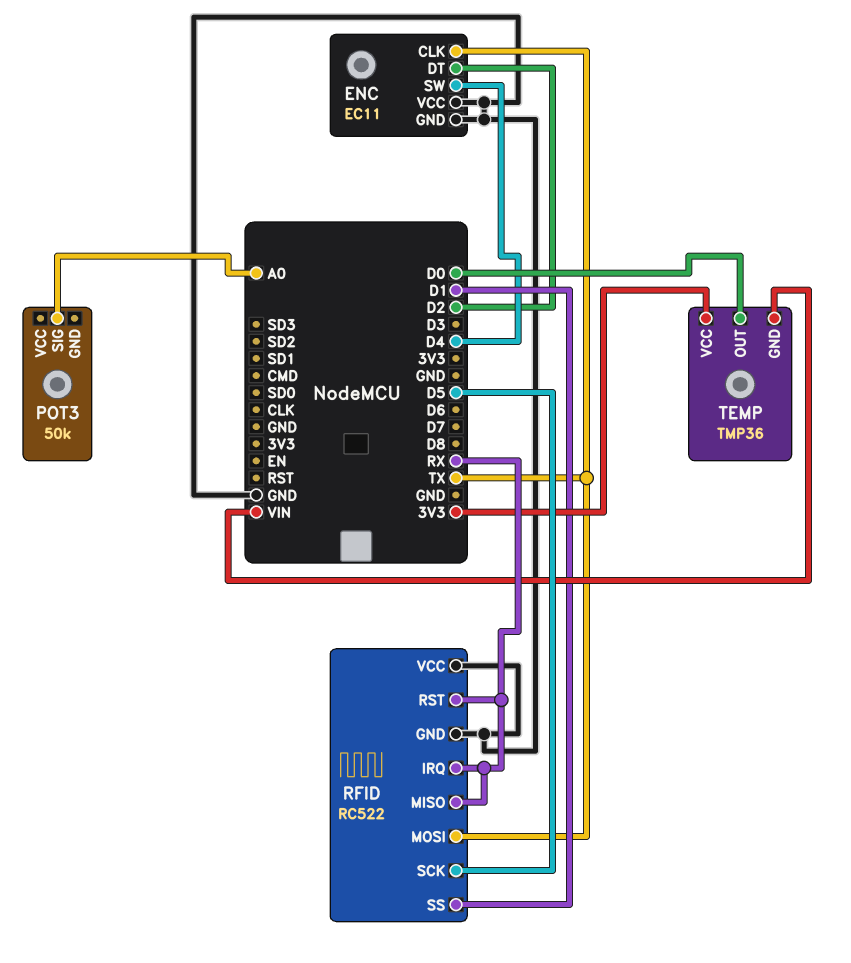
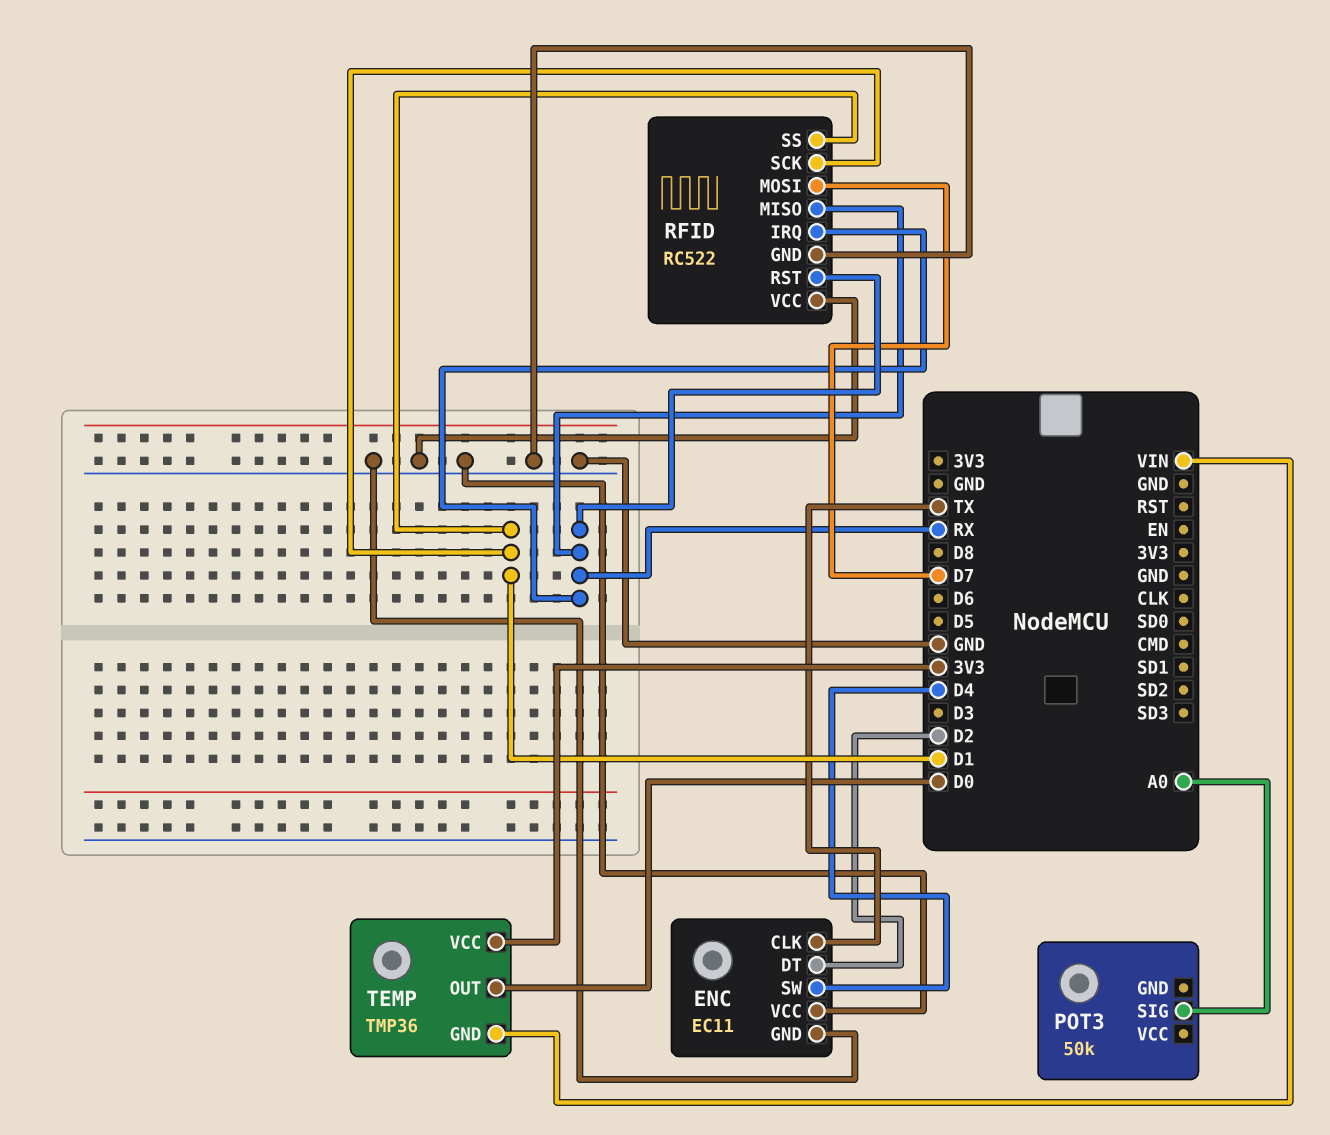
RFID pin MOSI: TX -> D7
RFID pin SCK: D5 -> D1

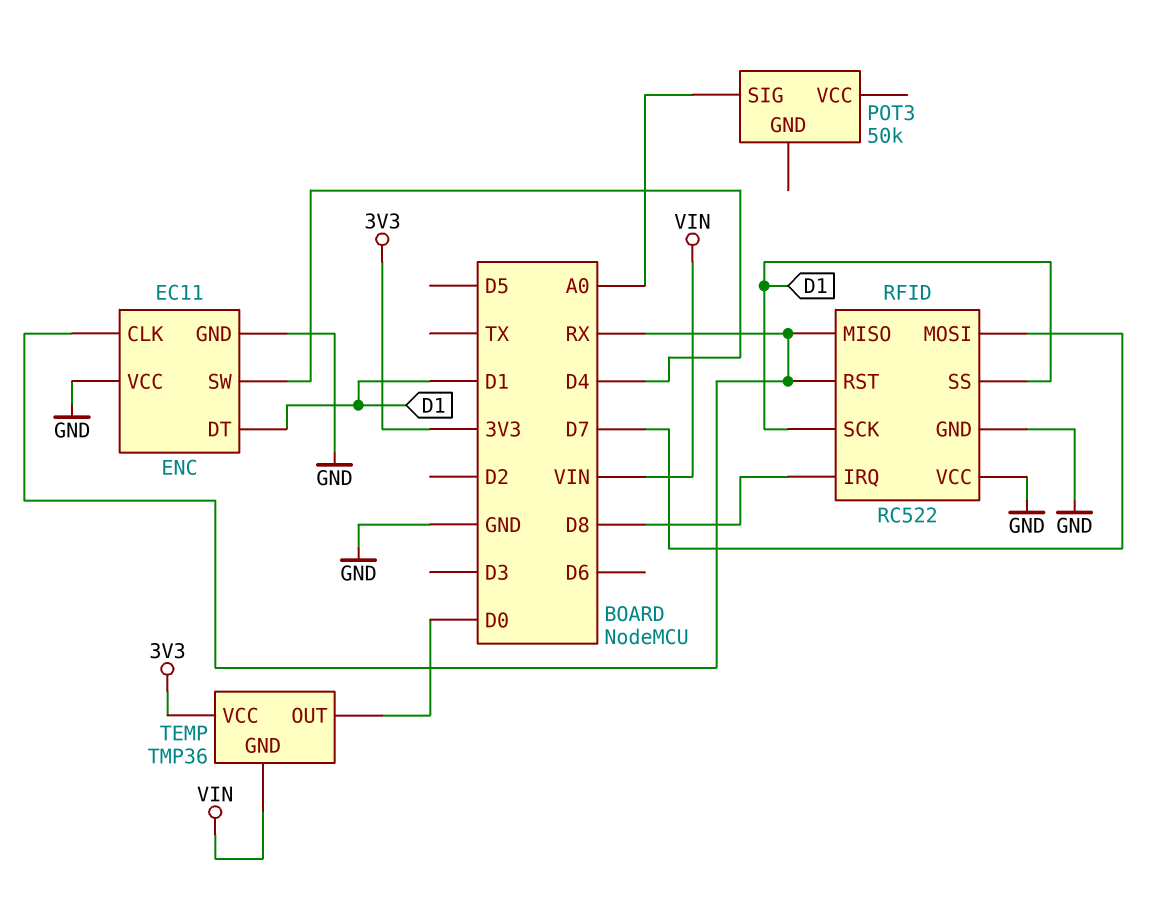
ENC pin CLK: TX -> RX
ENC pin DT: D2 -> D1
RFID pin IRQ: RX -> D8

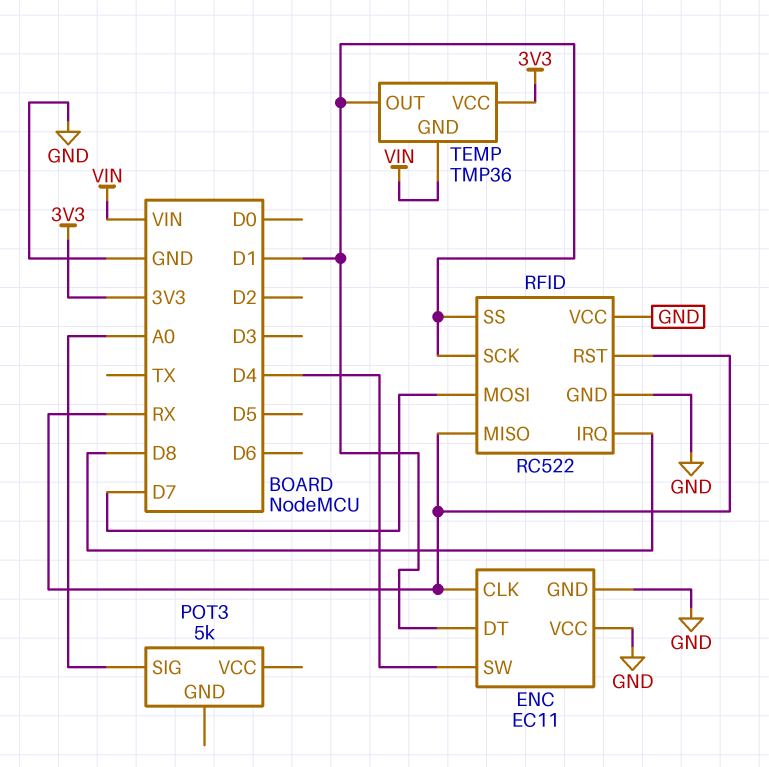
POT3: 50k -> 5k
TEMP pin OUT: D0 -> D1

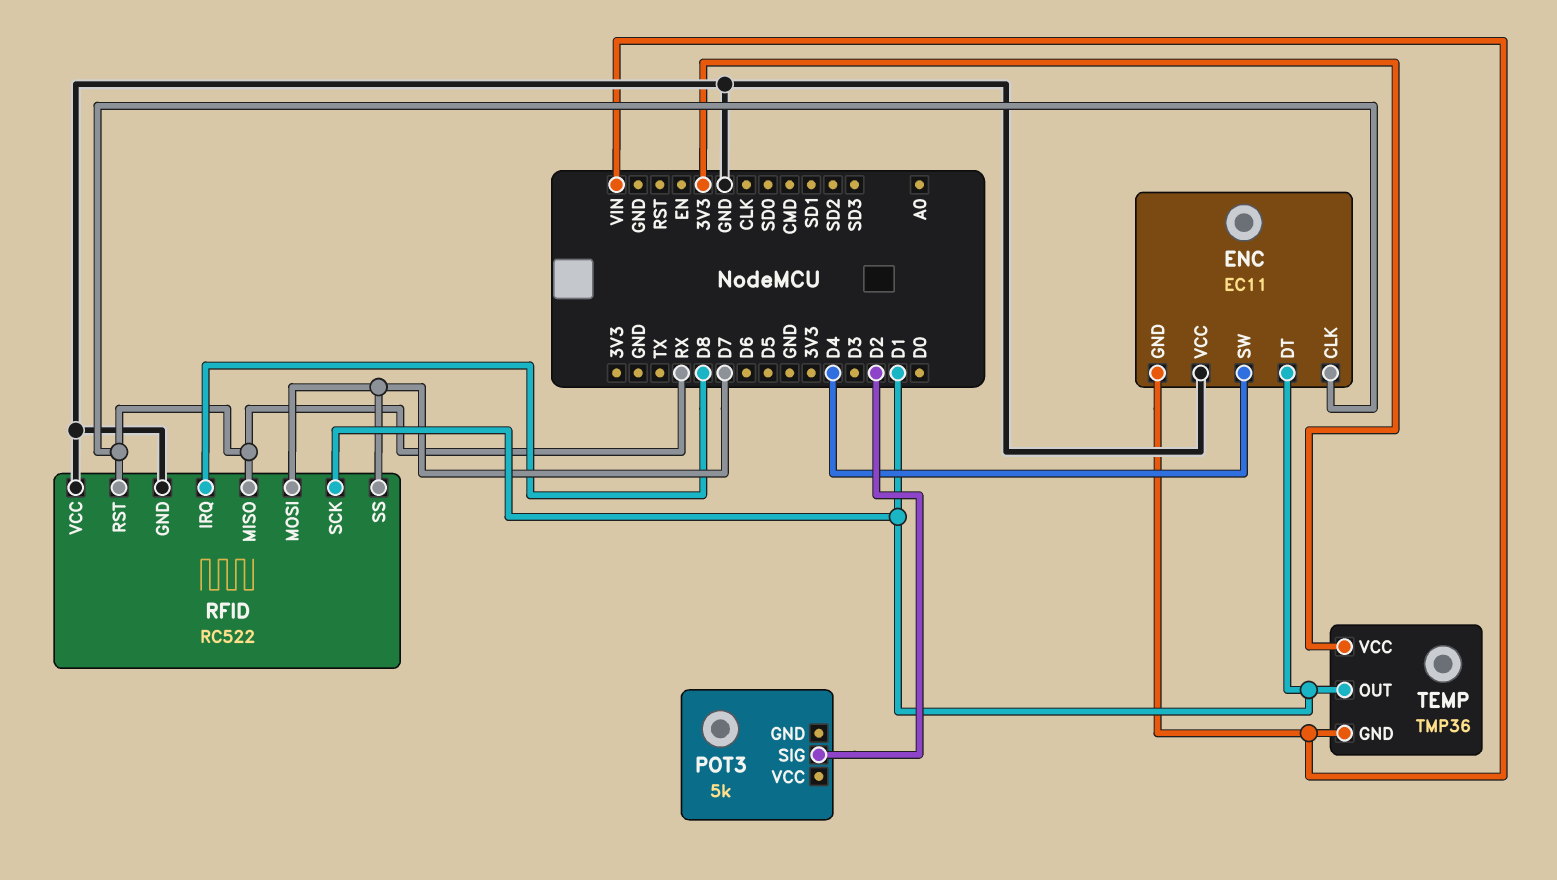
ENC pin GND: GND -> VIN
POT3 pin SIG: A0 -> D2
RFID pin SS: D1 -> D7

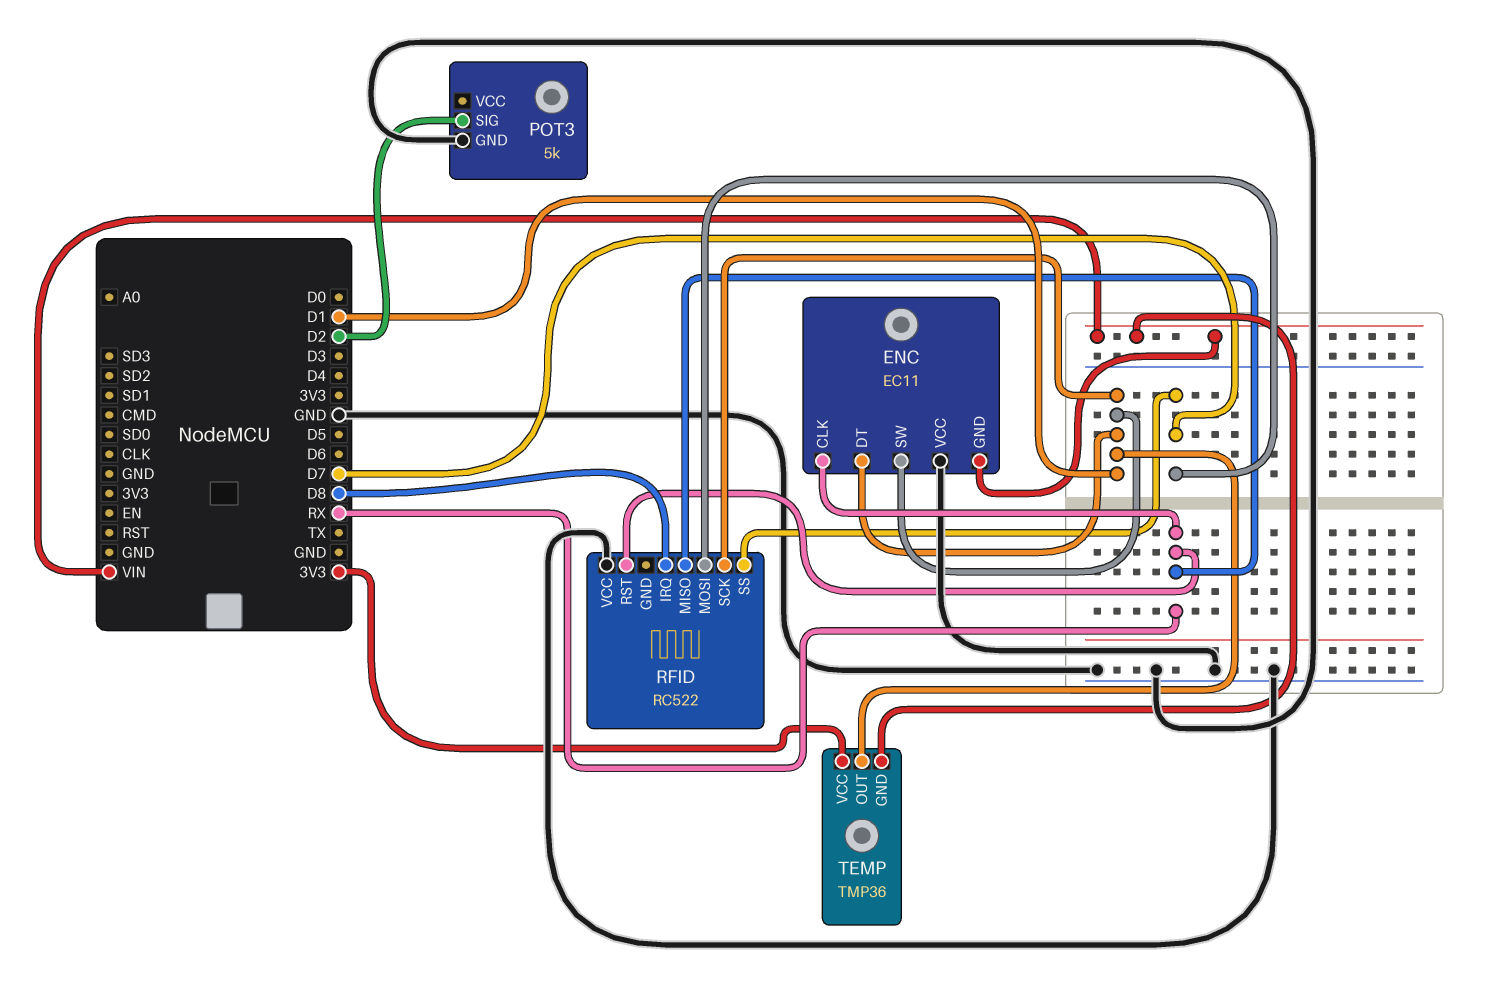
ENC pin SW: D4 -> D1
POT3 pin GND: none -> GND
RFID pin GND: GND -> none

